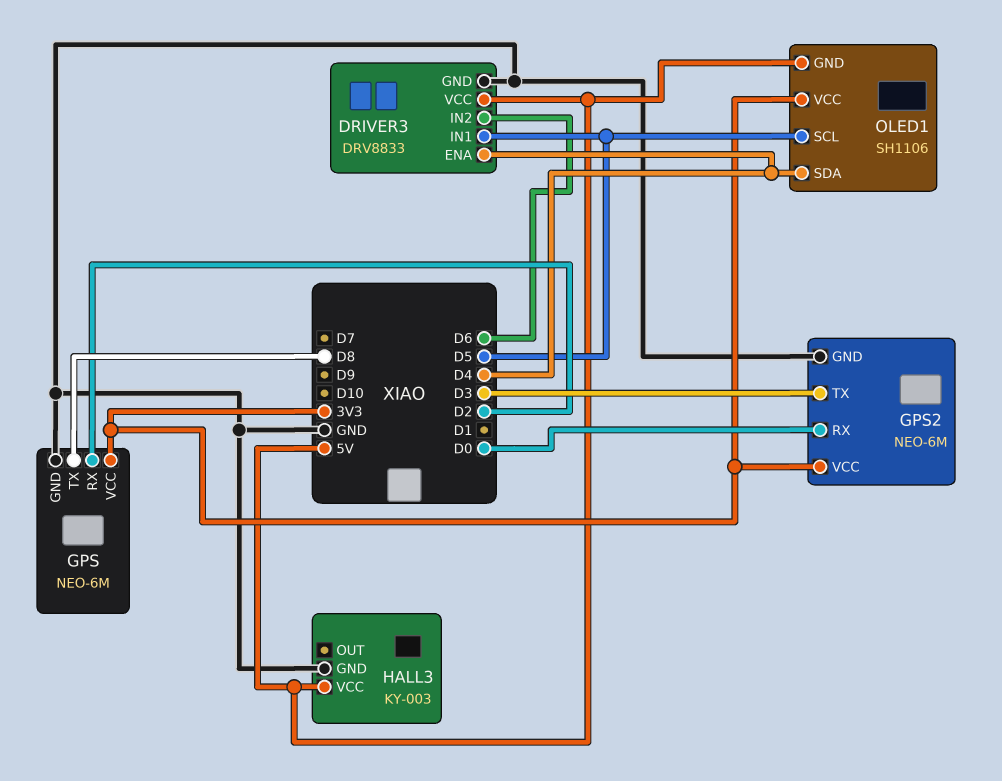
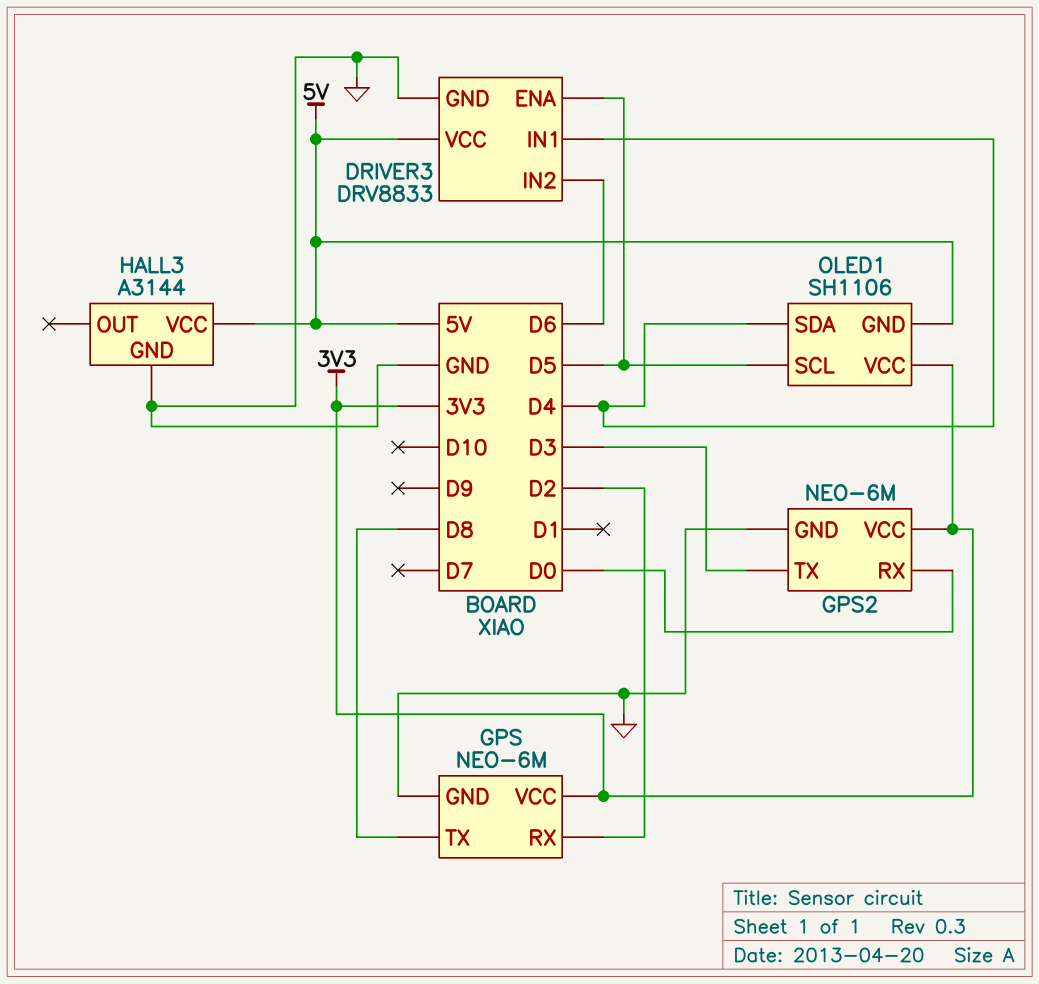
DRIVER3 pin ENA: D4 -> D5
DRIVER3 pin IN1: D5 -> D4
HALL3: KY-003 -> A3144

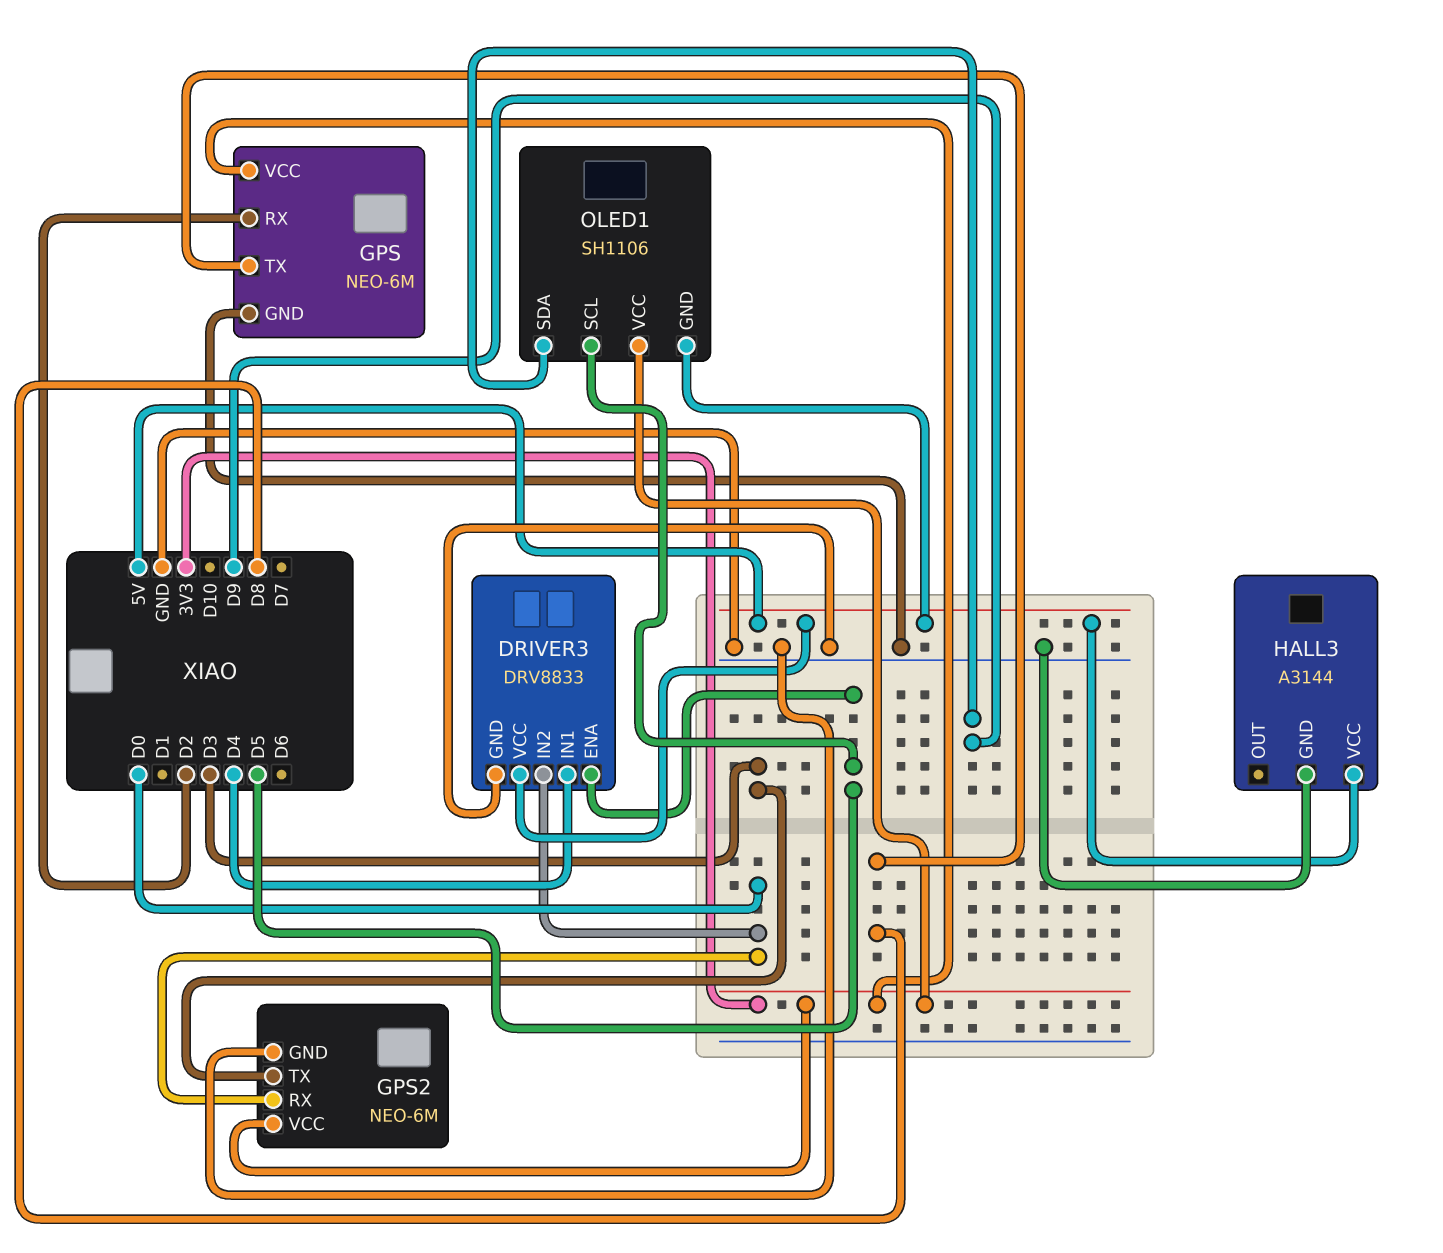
DRIVER3 pin IN2: D6 -> D0
OLED1 pin SDA: D4 -> D9

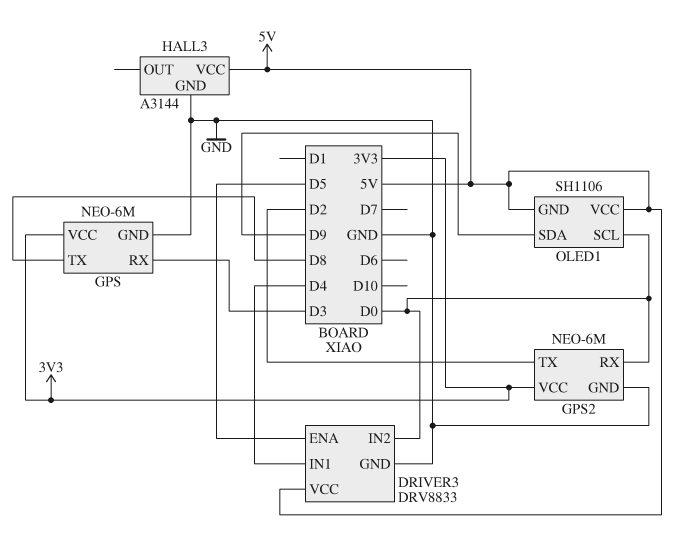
GPS pin RX: D2 -> D3
GPS2 pin TX: D3 -> D2
OLED1 pin SCL: D5 -> D0
OLED1 pin VCC: 3V3 -> 5V

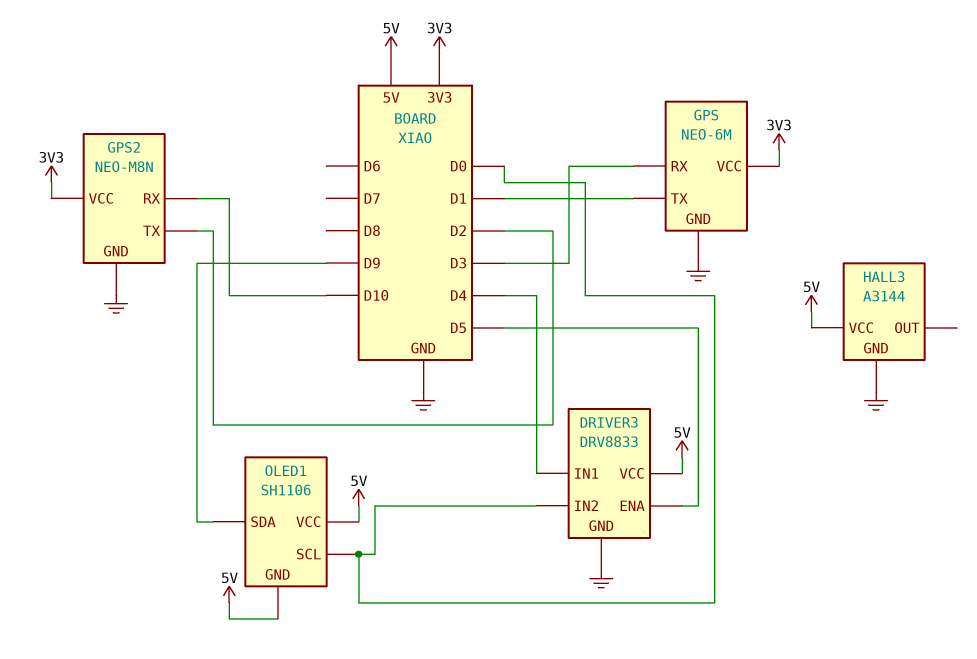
GPS pin TX: D8 -> D1
GPS2: NEO-6M -> NEO-M8N
GPS2 pin RX: D0 -> D10

